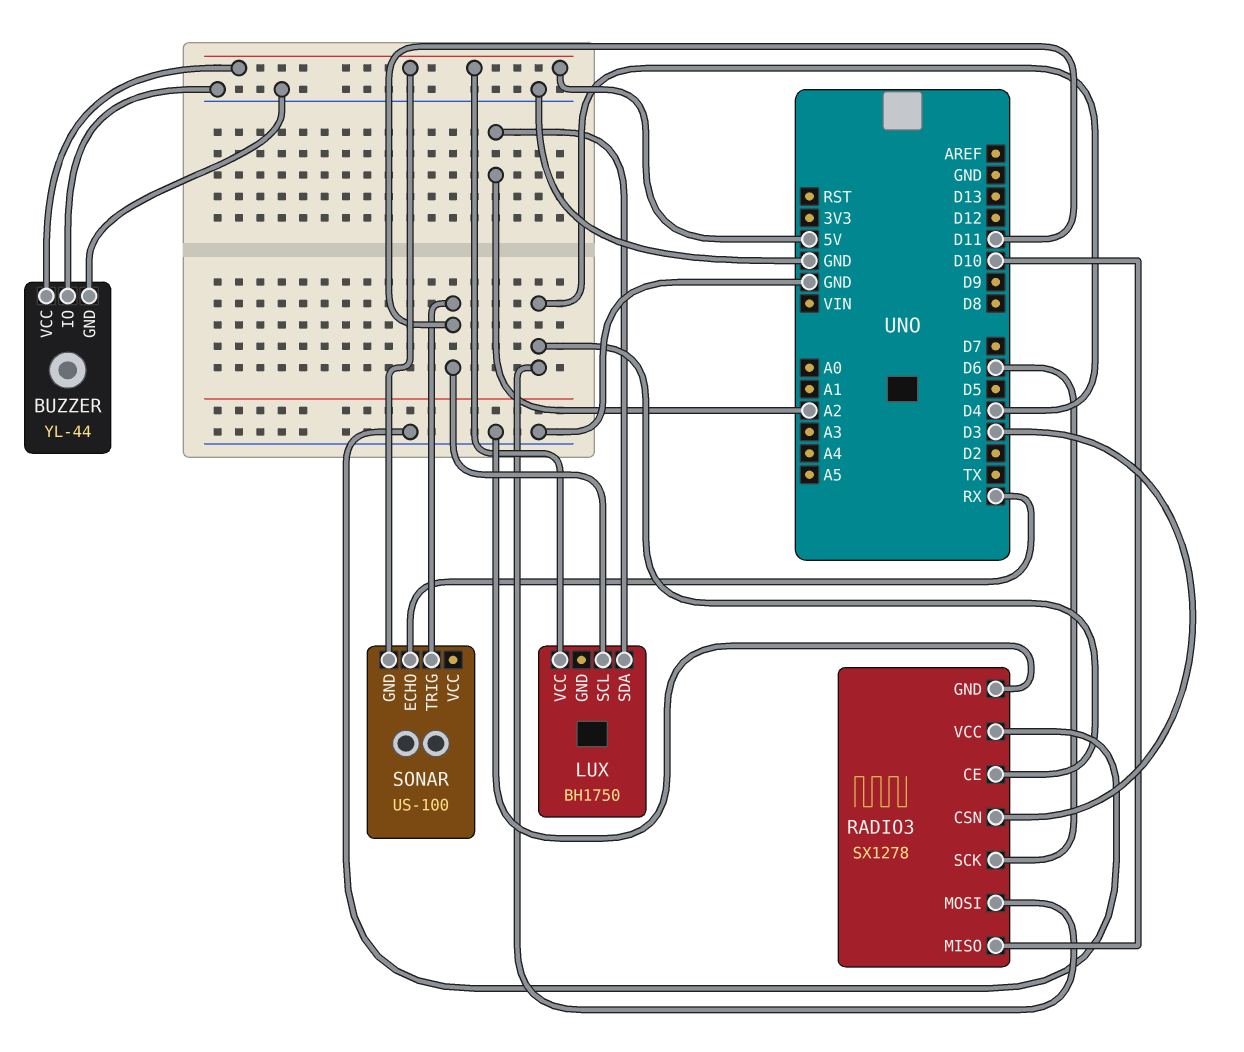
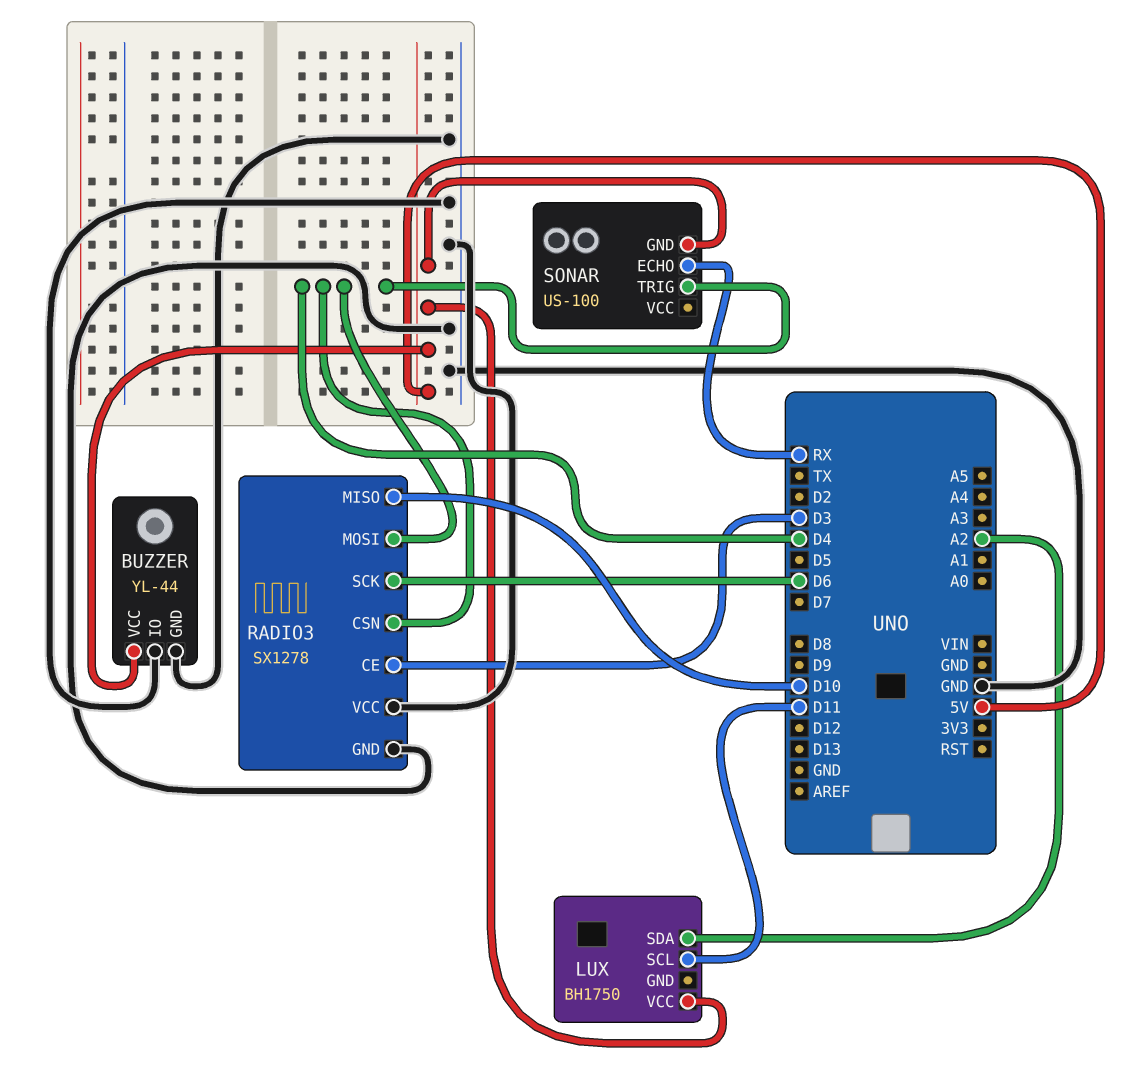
RADIO3 pin CE: D4 -> D3
RADIO3 pin CSN: D3 -> D4
SONAR pin TRIG: D11 -> D4

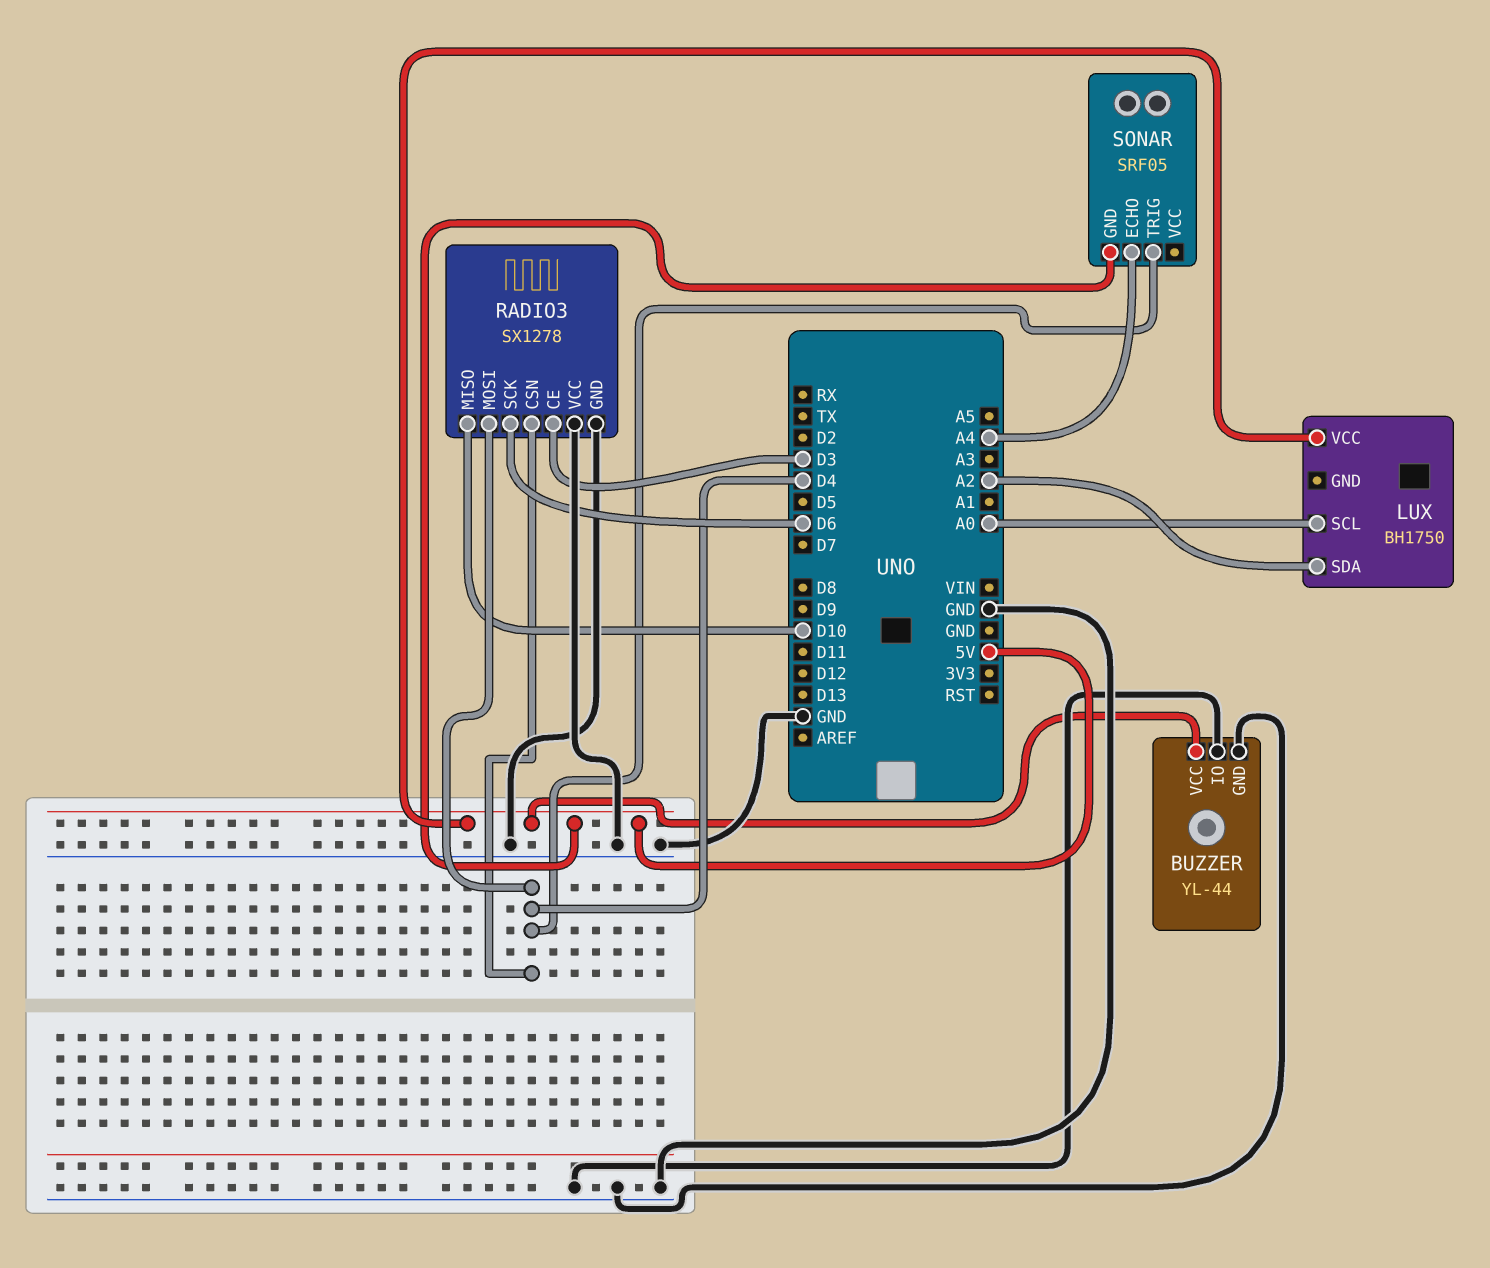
LUX pin SCL: D11 -> A0
SONAR: US-100 -> SRF05
SONAR pin ECHO: RX -> A4

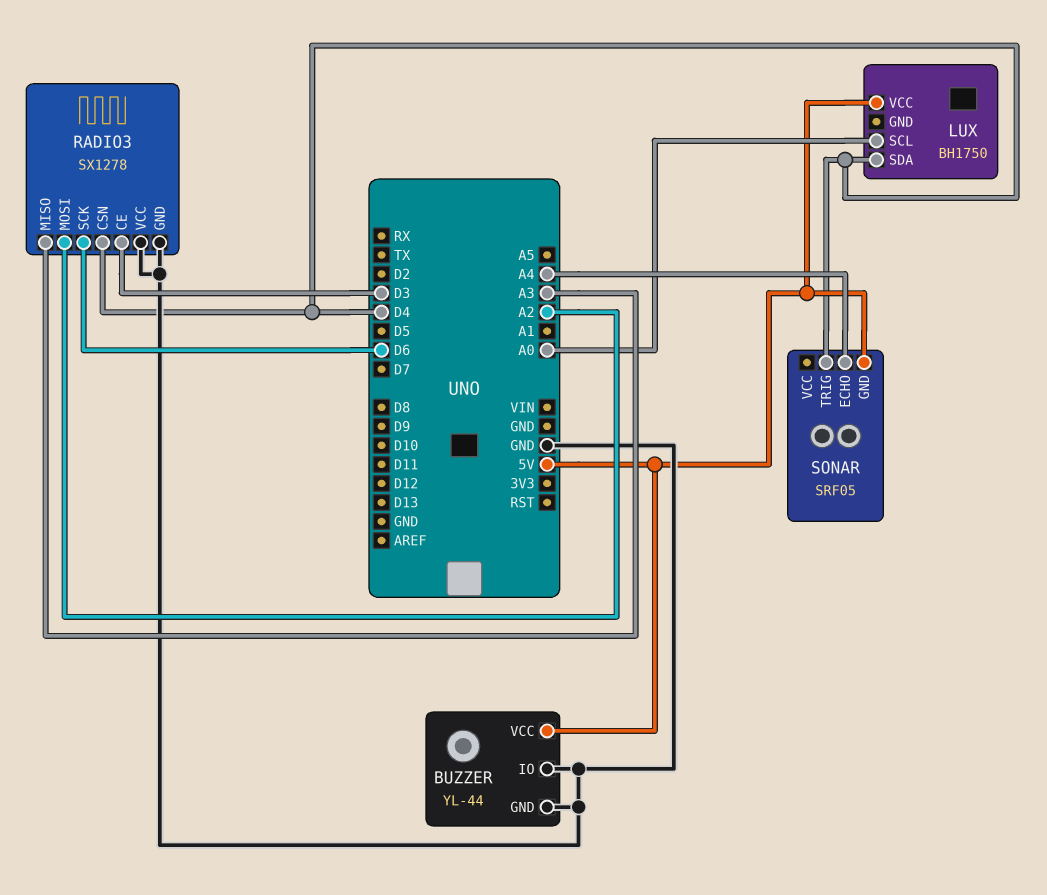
LUX pin SDA: A2 -> D4
RADIO3 pin MISO: D10 -> A3
RADIO3 pin MOSI: D4 -> A2

